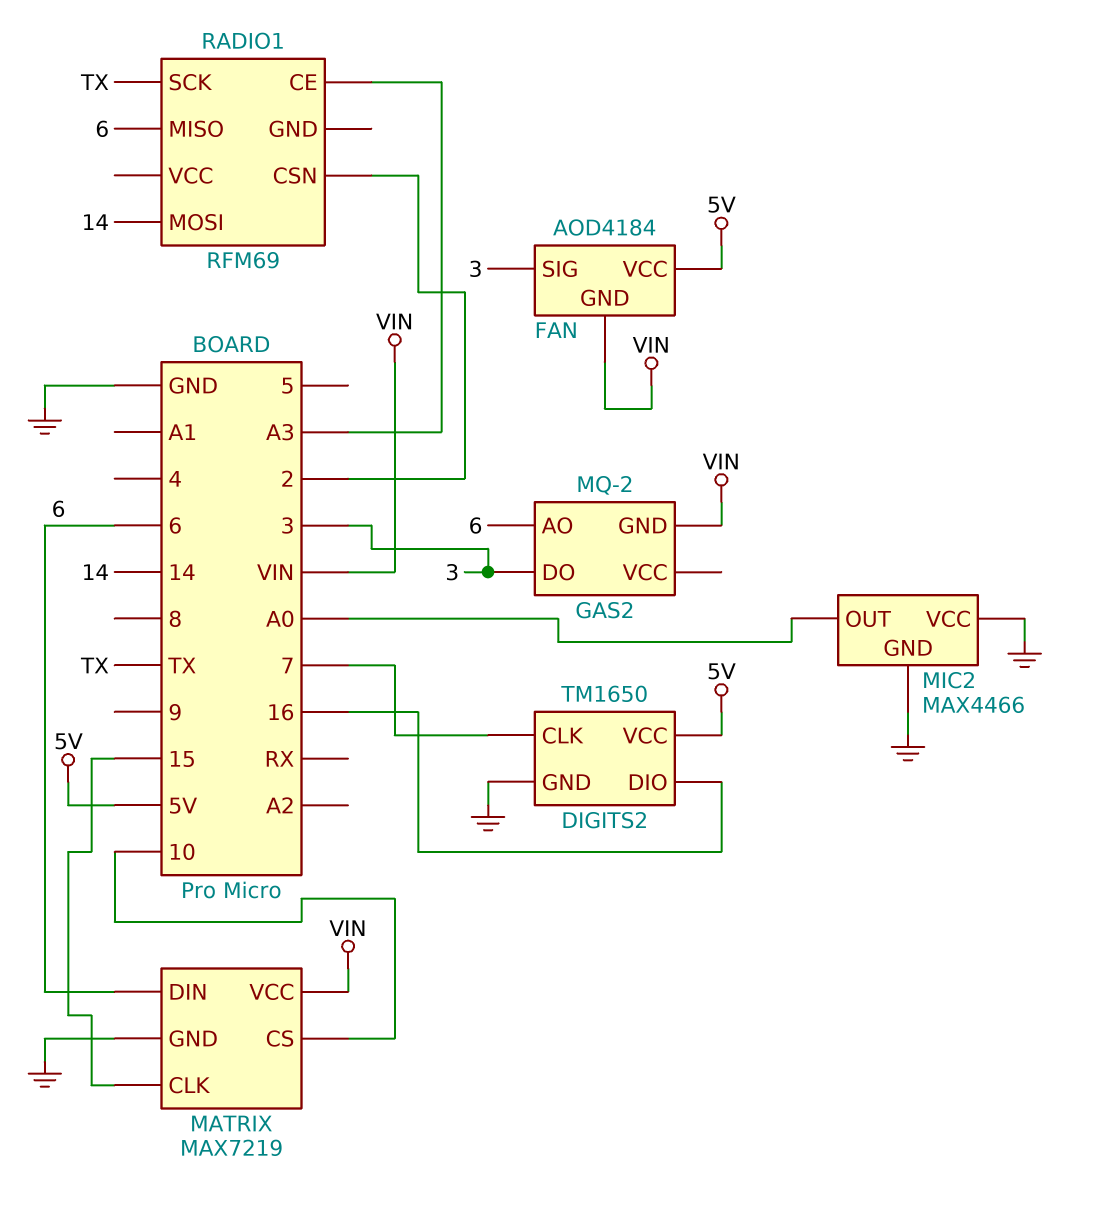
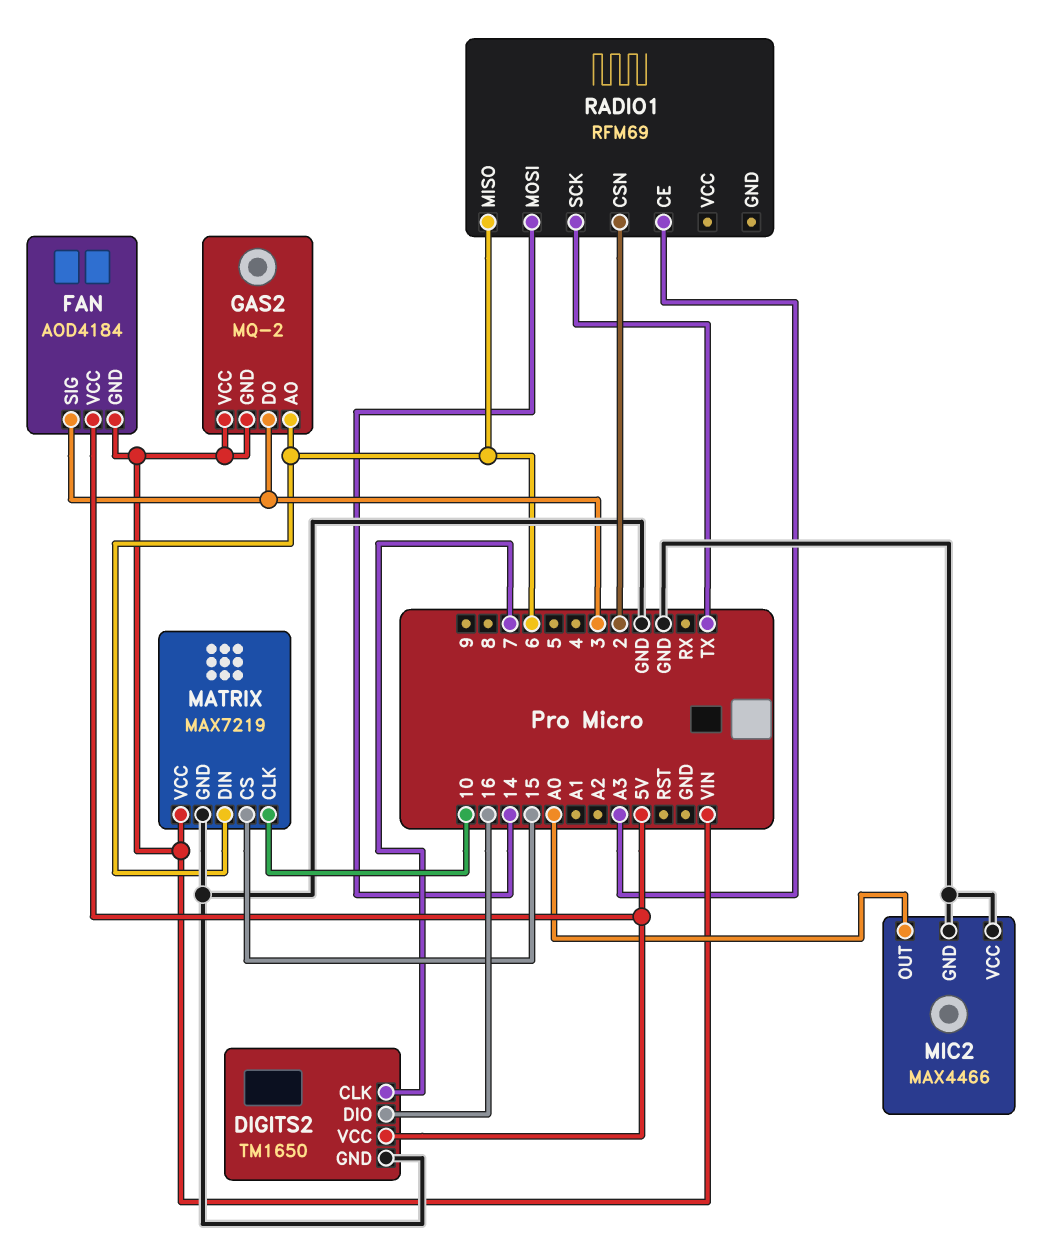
GAS2 pin VCC: none -> VIN
MATRIX pin CLK: 15 -> 10
MATRIX pin CS: 10 -> 15

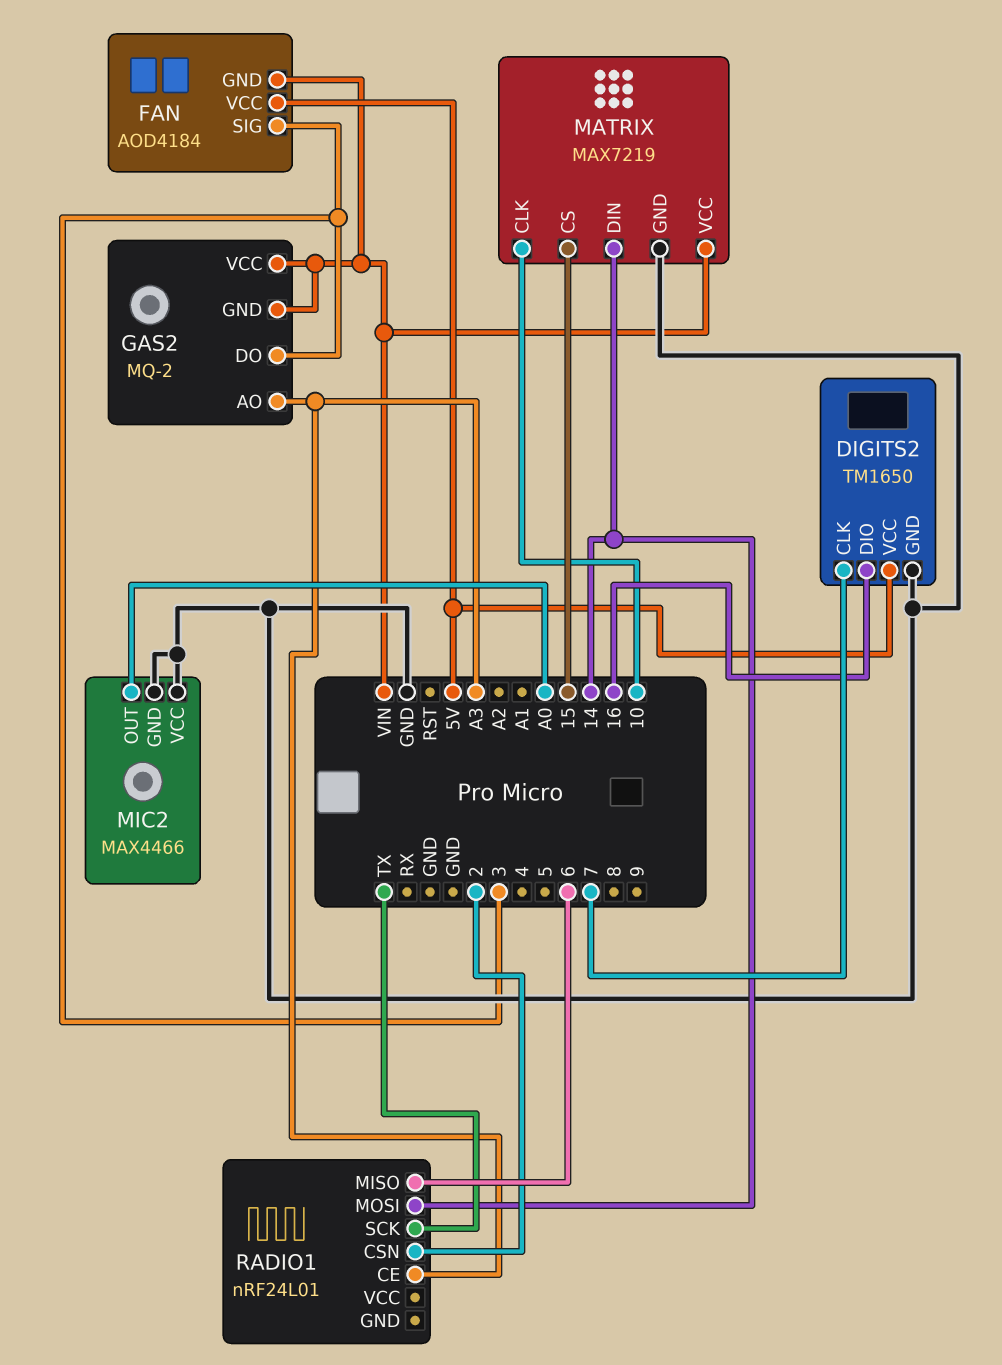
GAS2 pin AO: 6 -> A3
MATRIX pin DIN: 6 -> 14
RADIO1: RFM69 -> nRF24L01

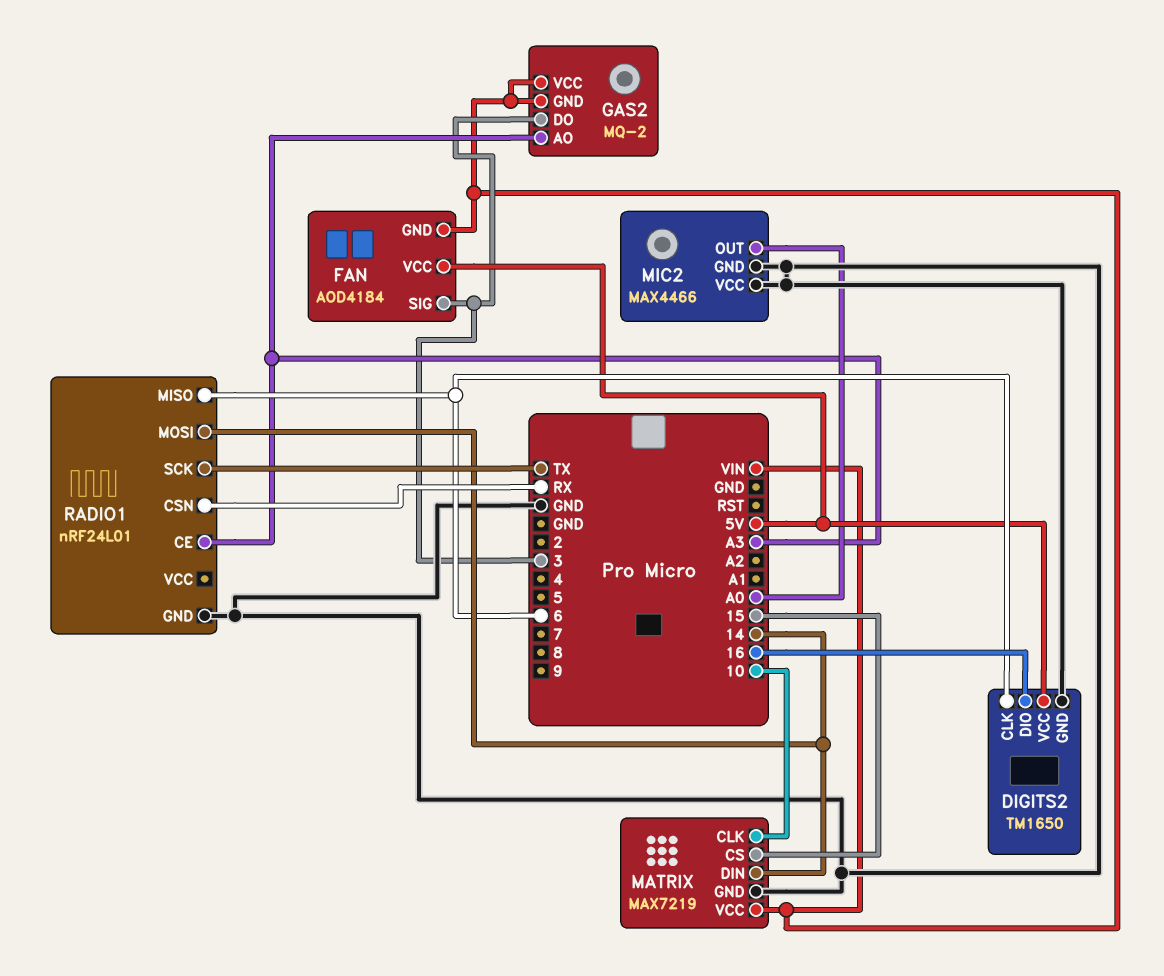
DIGITS2 pin CLK: 7 -> 6
RADIO1 pin CSN: 2 -> RX
RADIO1 pin GND: none -> GND

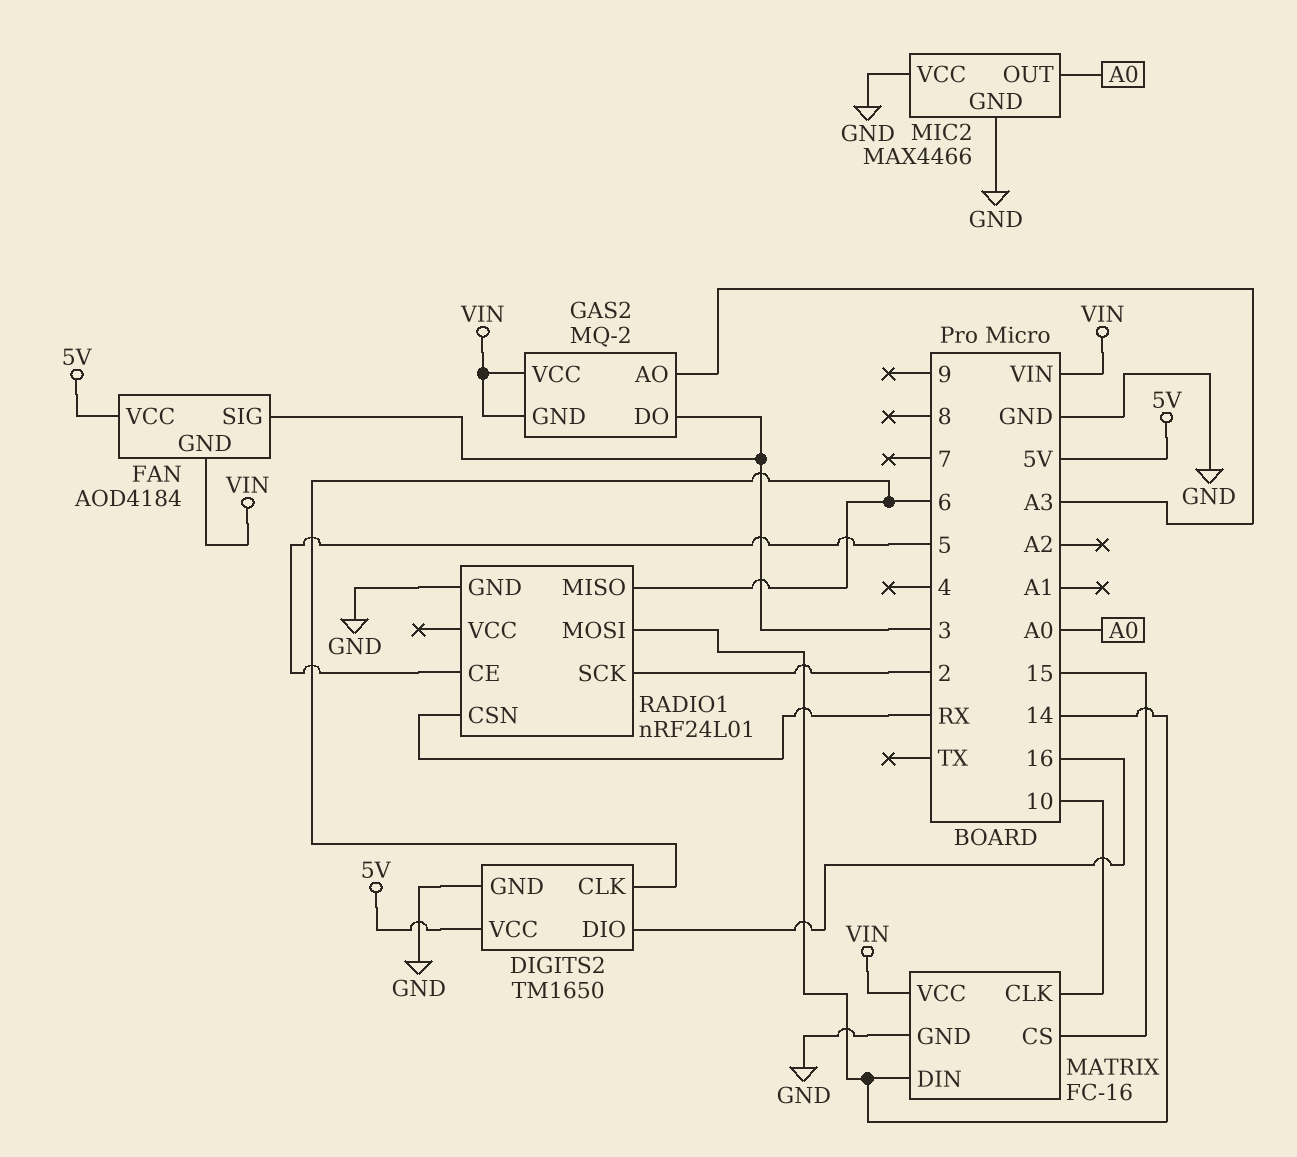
MATRIX: MAX7219 -> FC-16
RADIO1 pin CE: A3 -> 5
RADIO1 pin SCK: TX -> 2

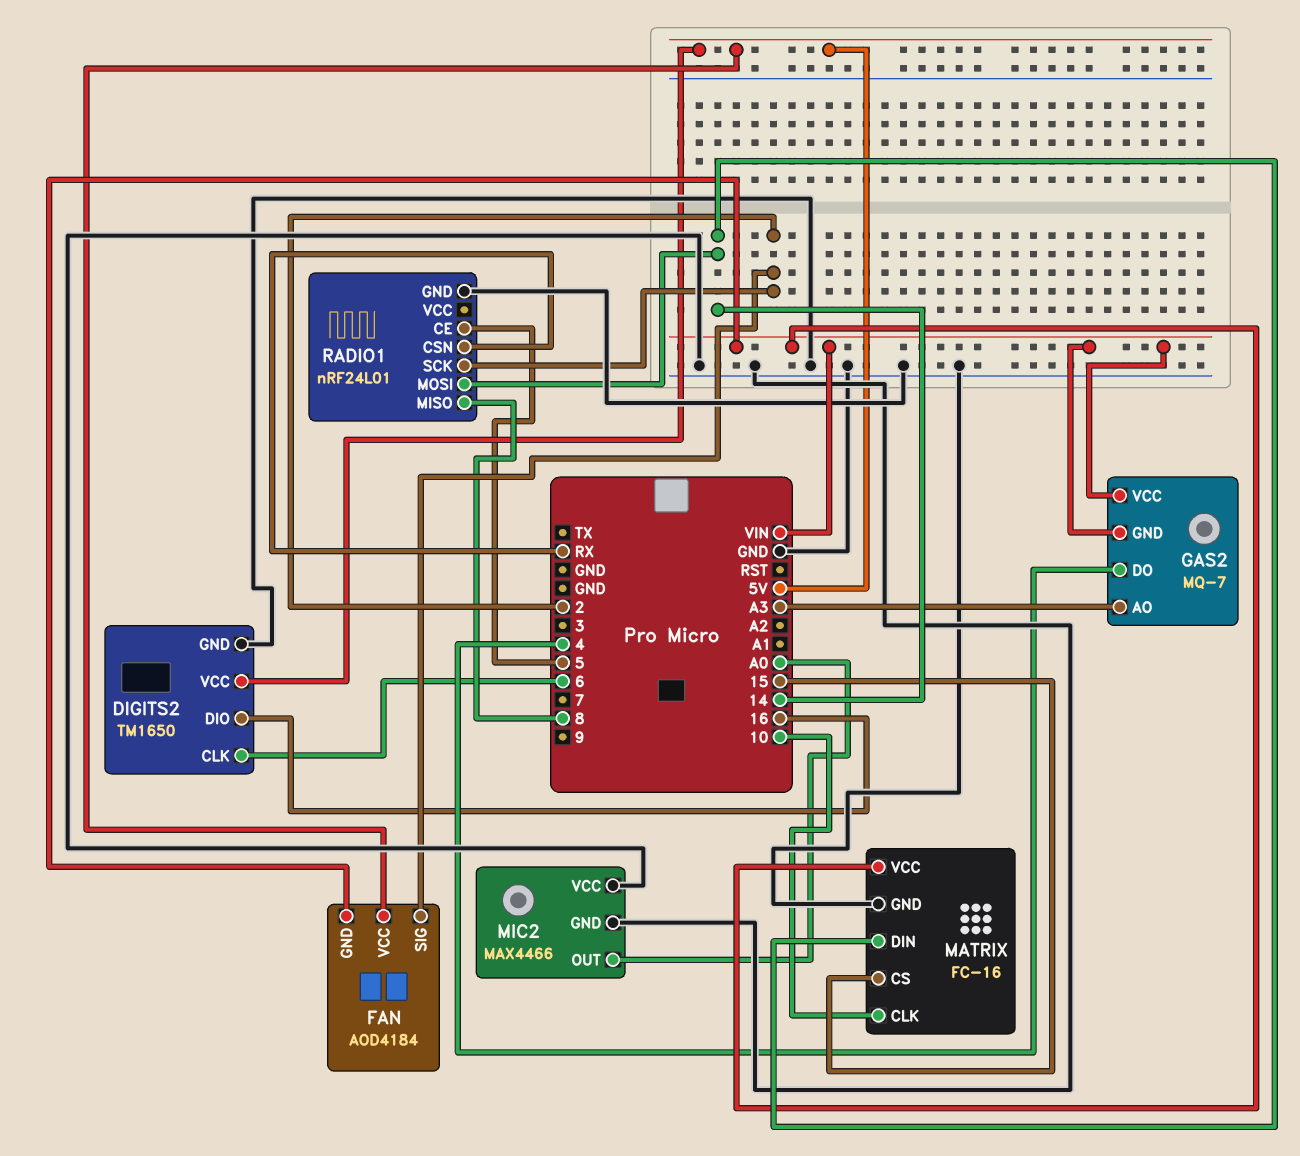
FAN pin SIG: 3 -> 2
GAS2: MQ-2 -> MQ-7
GAS2 pin DO: 3 -> 4
RADIO1 pin MISO: 6 -> 8

